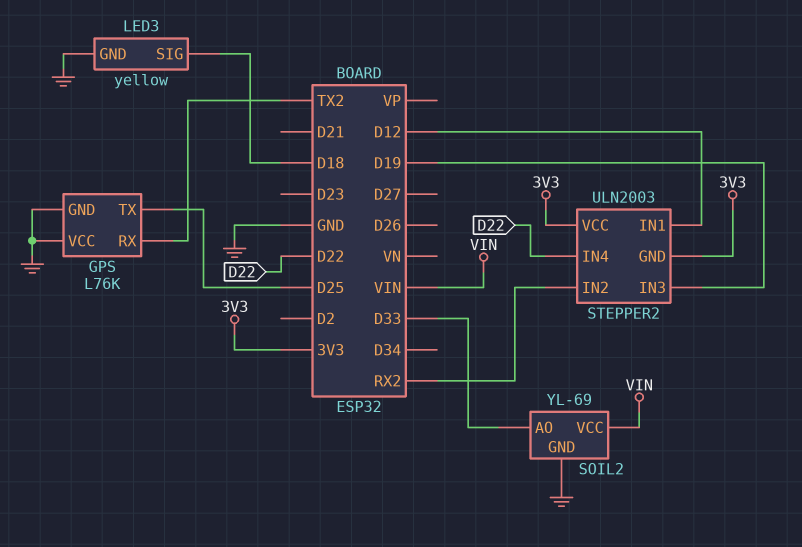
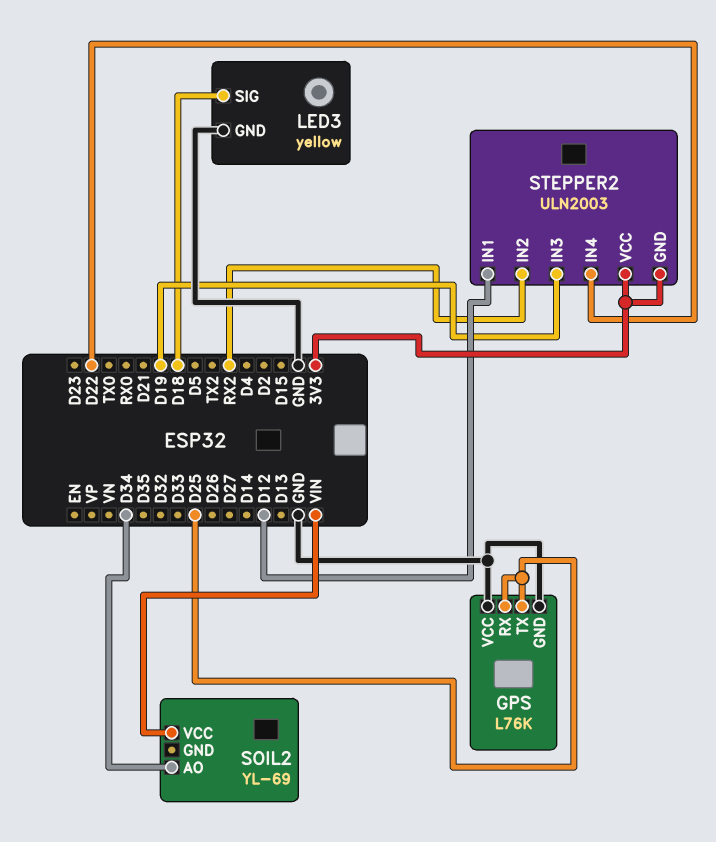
GPS pin RX: TX2 -> D25
SOIL2 pin AO: D33 -> D34
SOIL2 pin GND: GND -> none

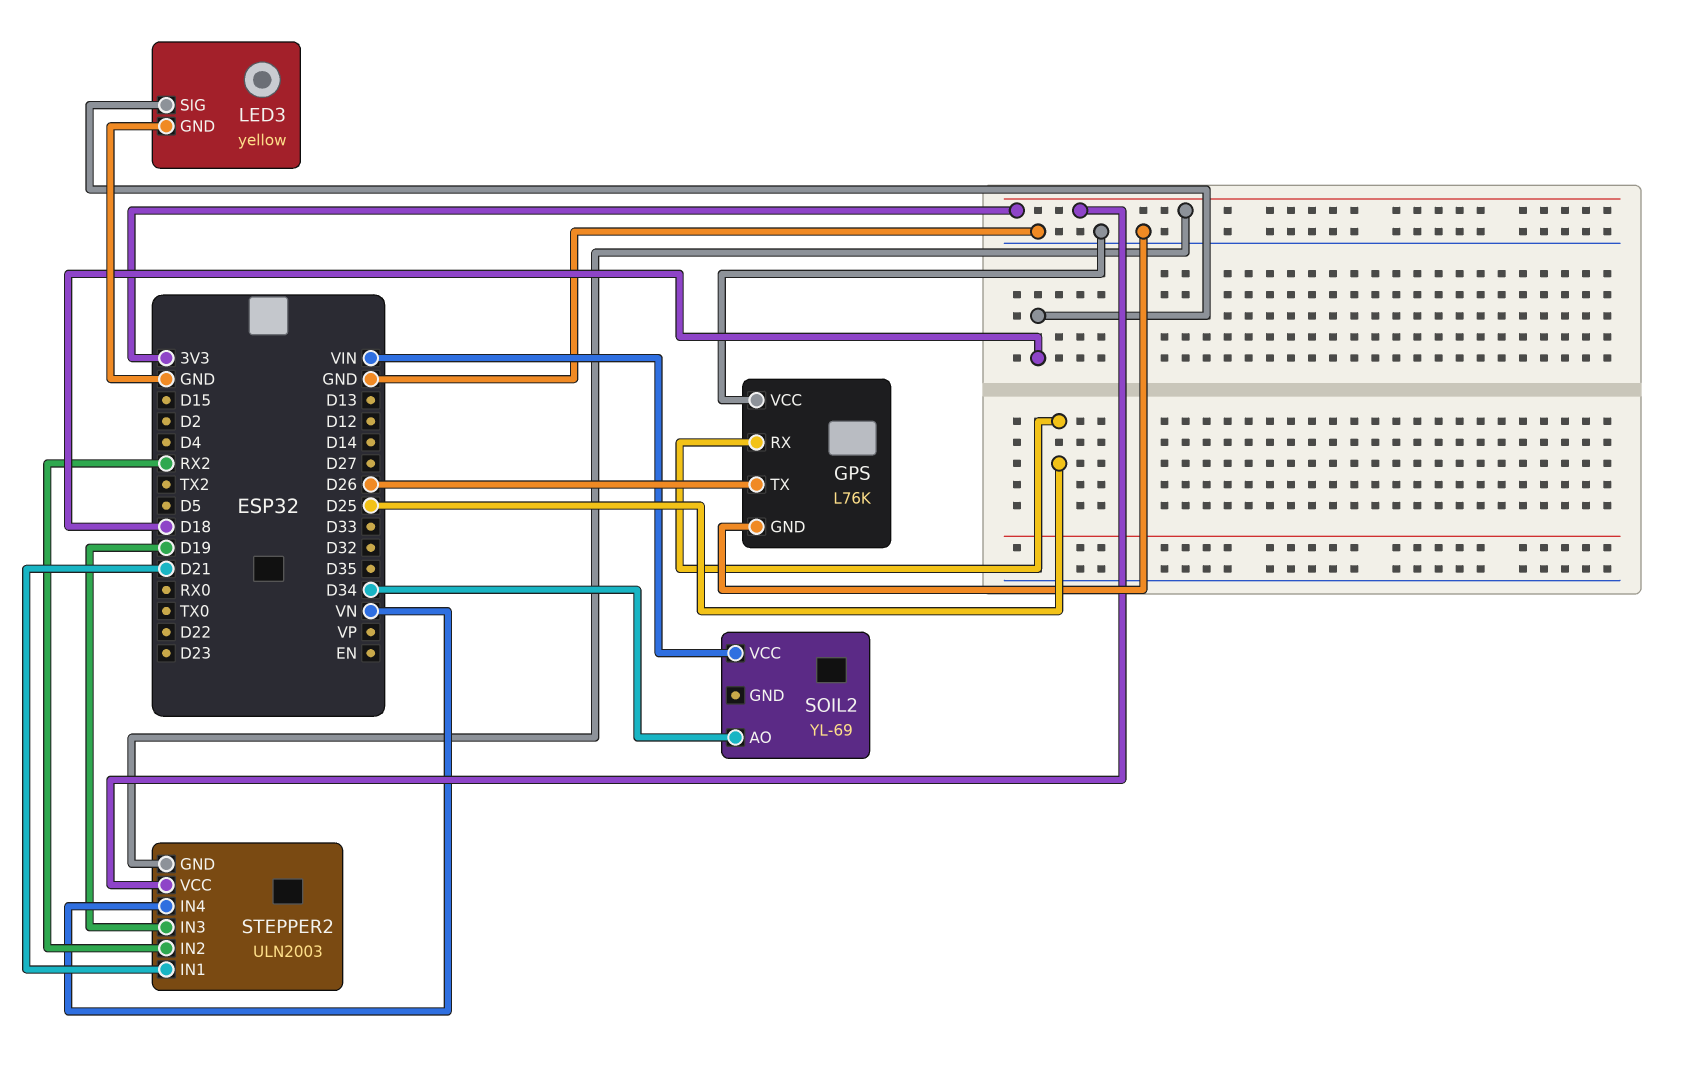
GPS pin TX: D25 -> D26
STEPPER2 pin IN1: D12 -> D21
STEPPER2 pin IN4: D22 -> VN

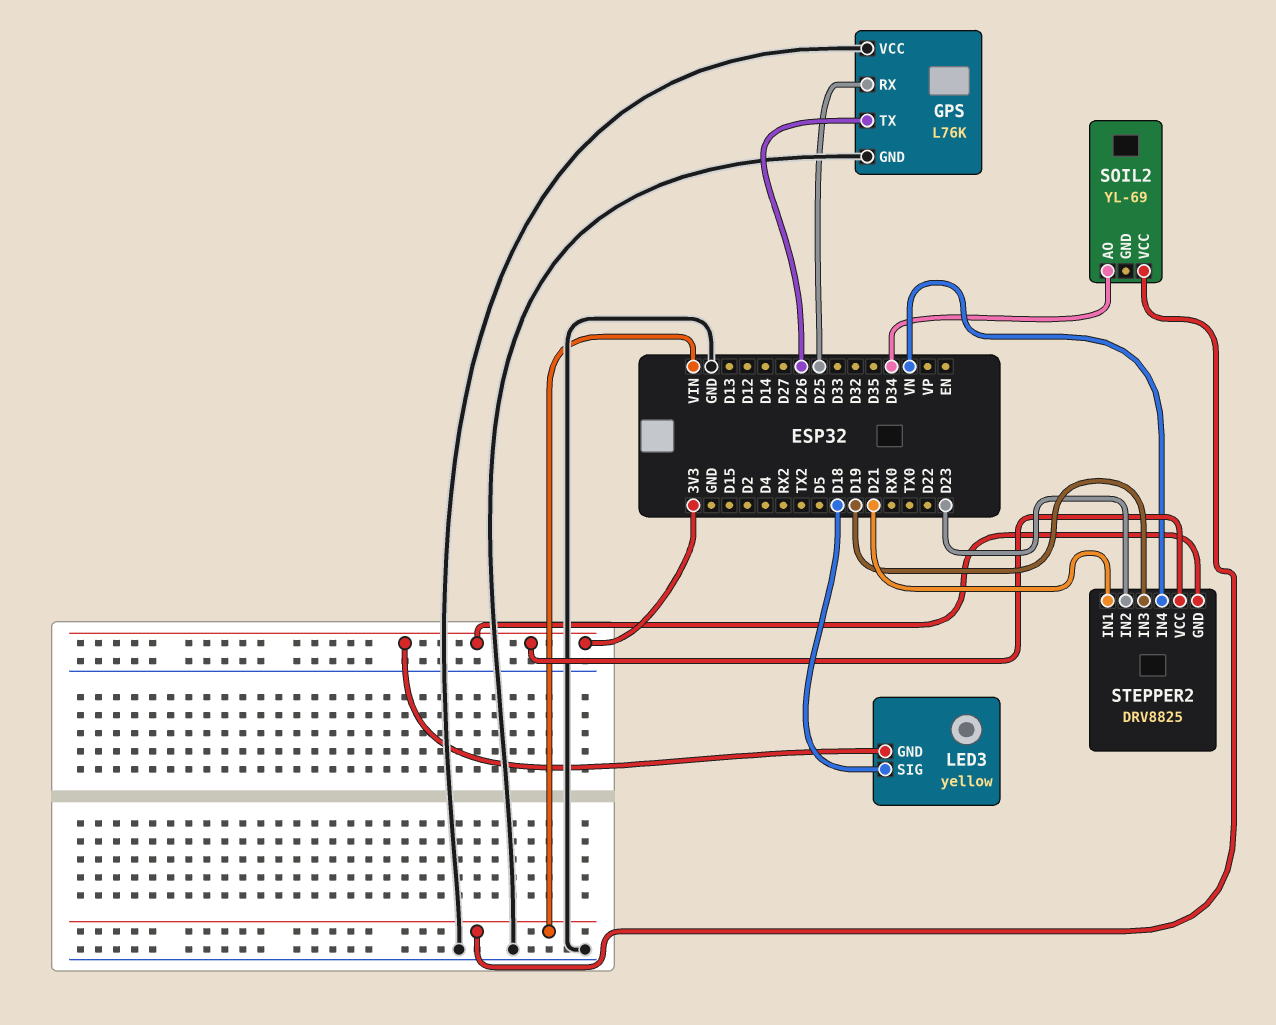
LED3 pin GND: GND -> 3V3
STEPPER2: ULN2003 -> DRV8825
STEPPER2 pin IN2: RX2 -> D23

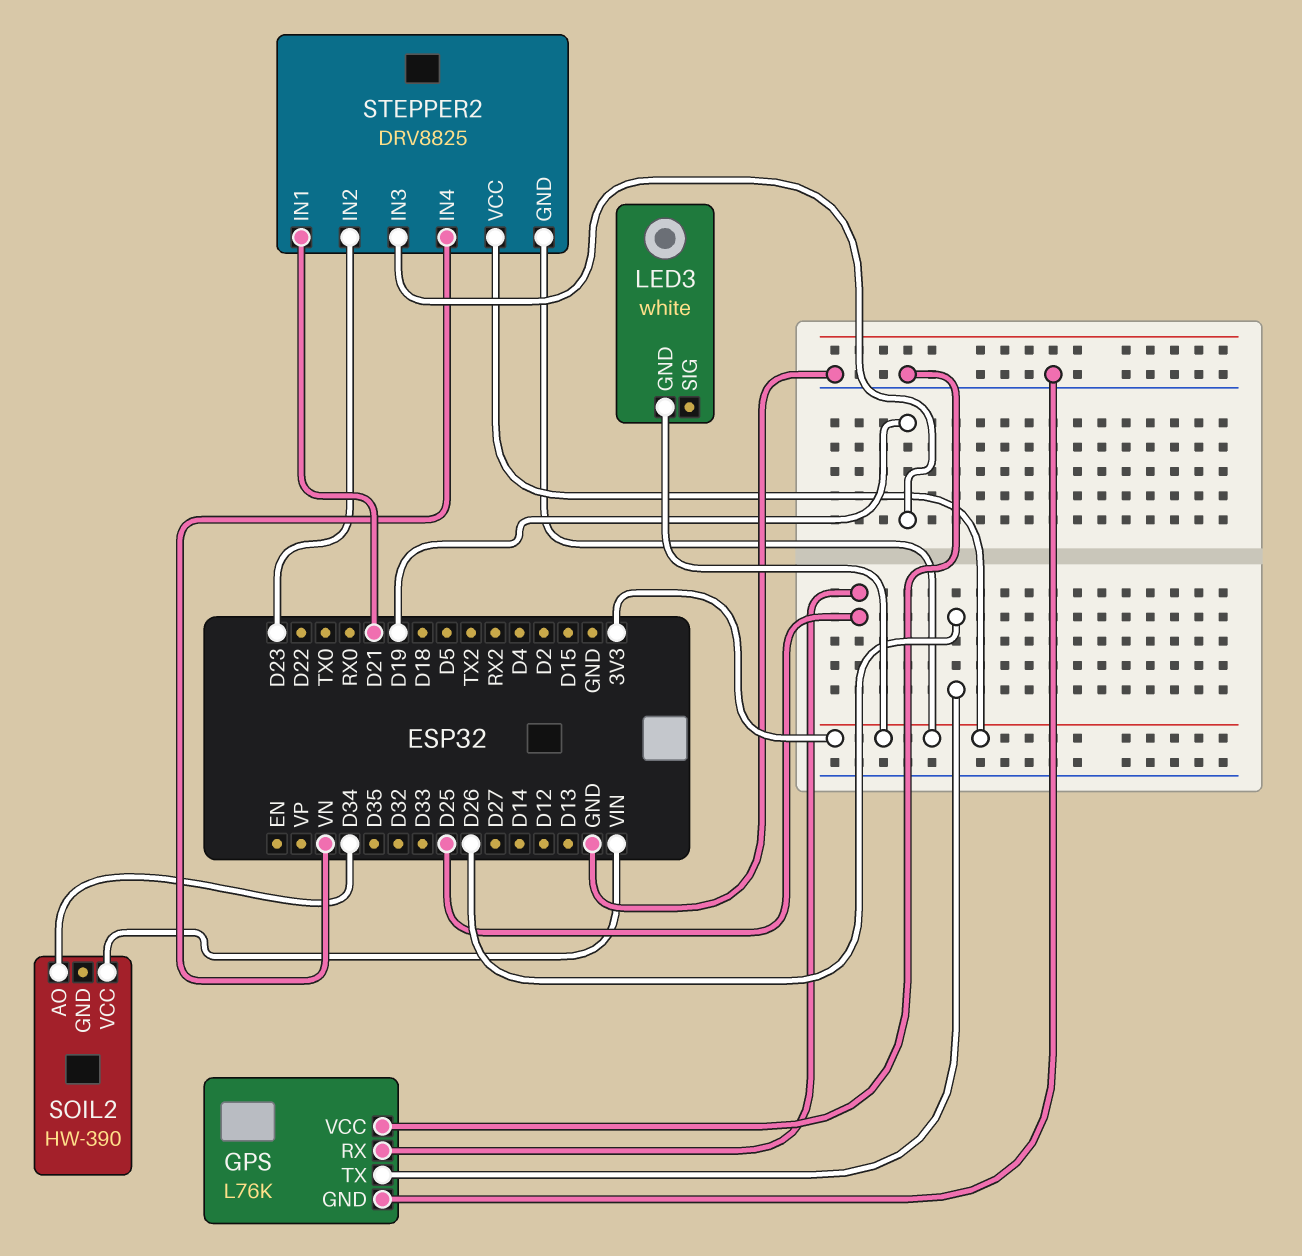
LED3: yellow -> white
LED3 pin SIG: D18 -> none
SOIL2: YL-69 -> HW-390

